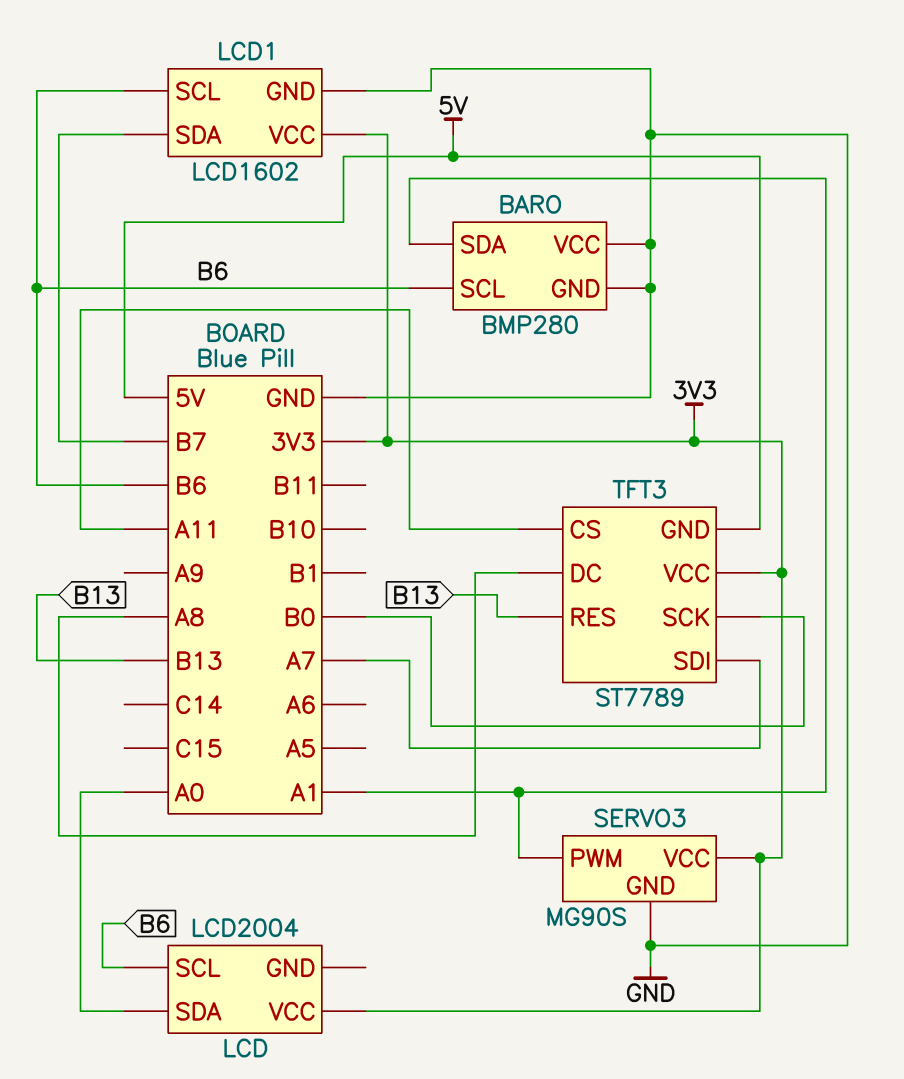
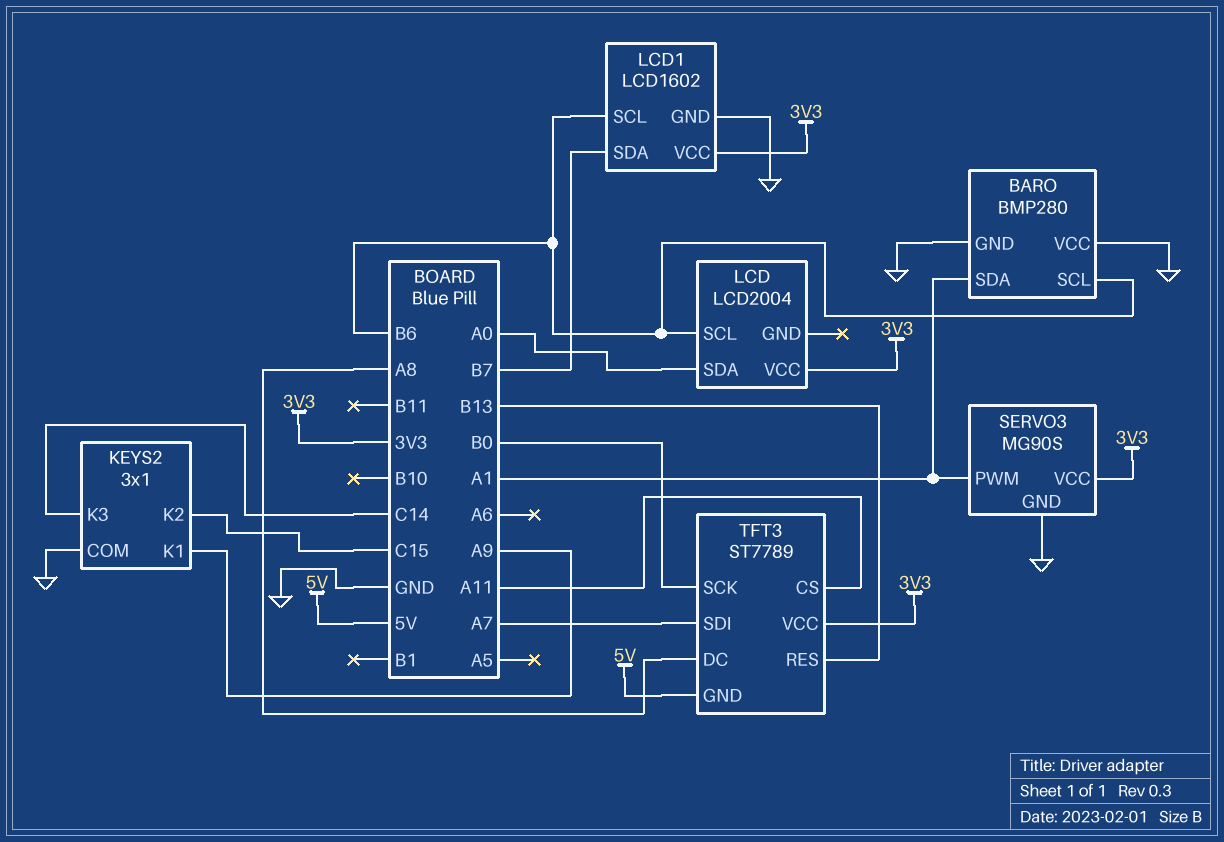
KEYS2: none -> 3x1
KEYS2 pin COM: none -> GND
KEYS2 pin K1: none -> A9
KEYS2 pin K2: none -> C15
KEYS2 pin K3: none -> C14

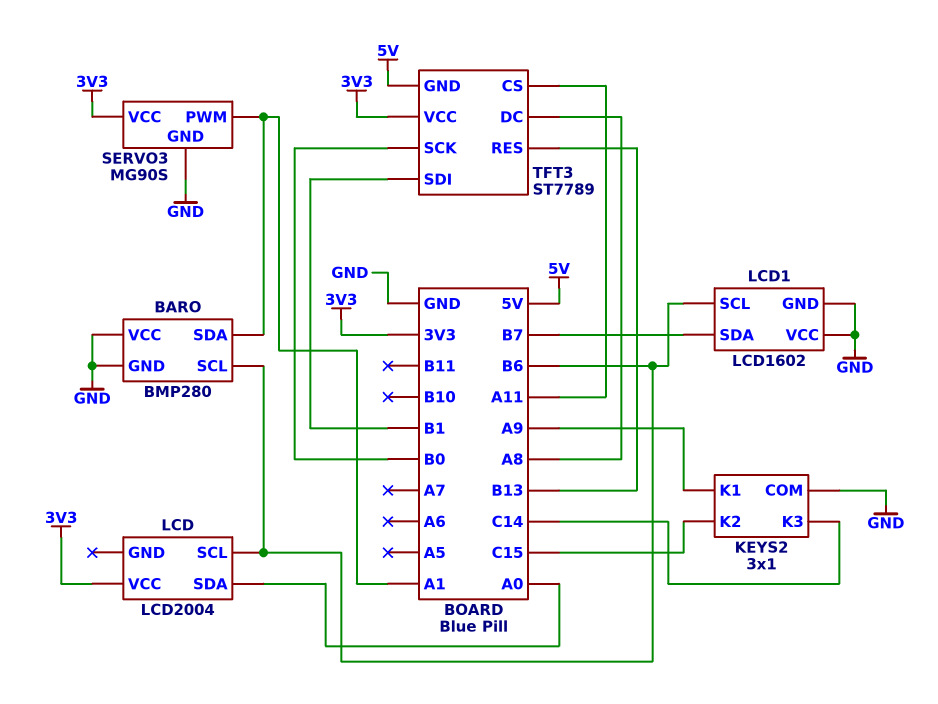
LCD1 pin VCC: 3V3 -> GND
TFT3 pin SDI: A7 -> B1

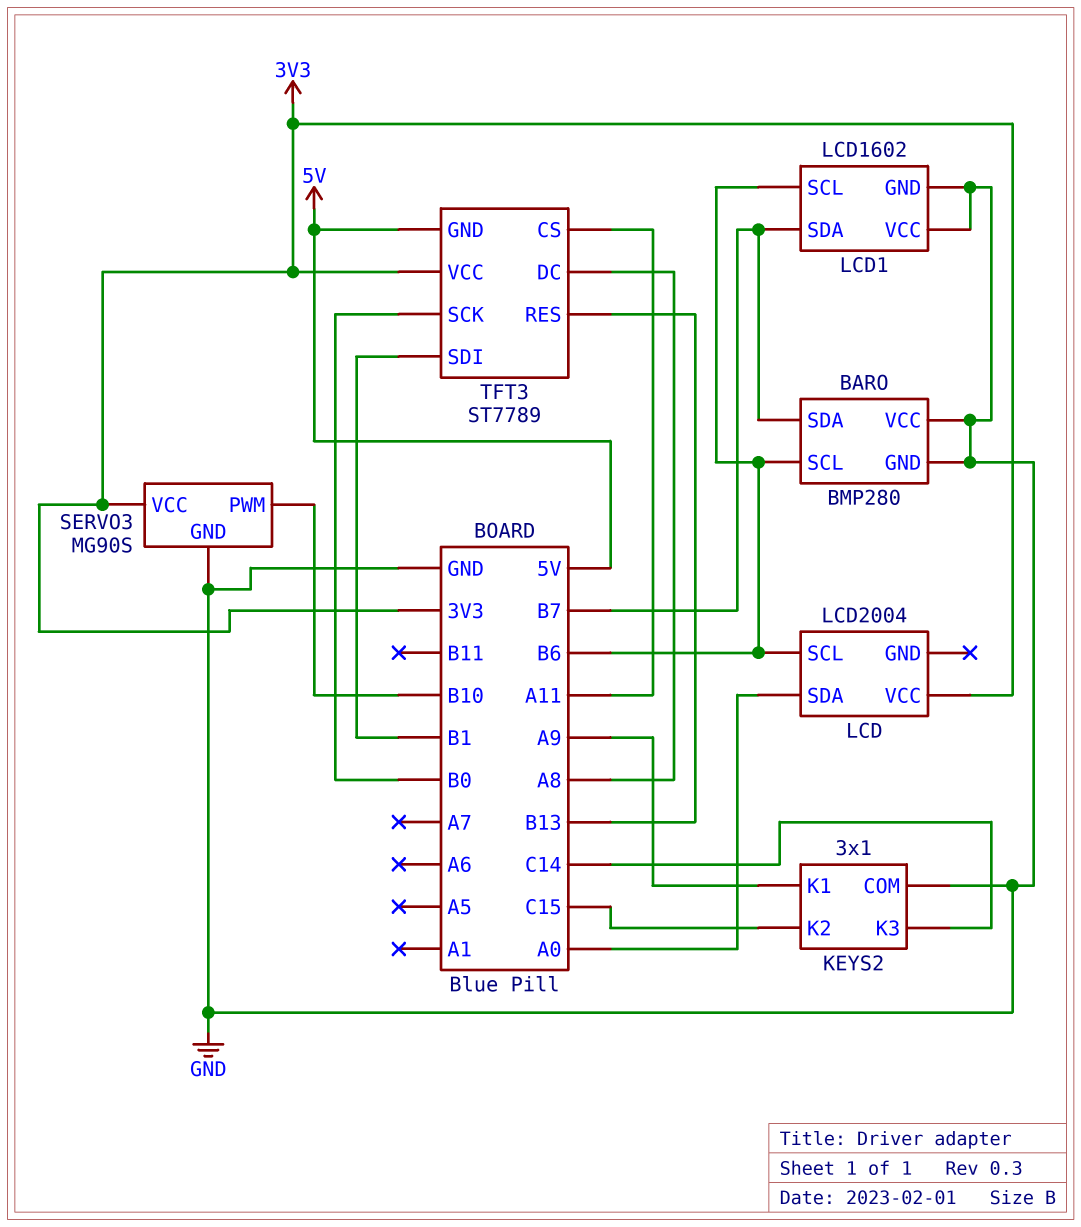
BARO pin SDA: A1 -> B7
SERVO3 pin PWM: A1 -> B10

